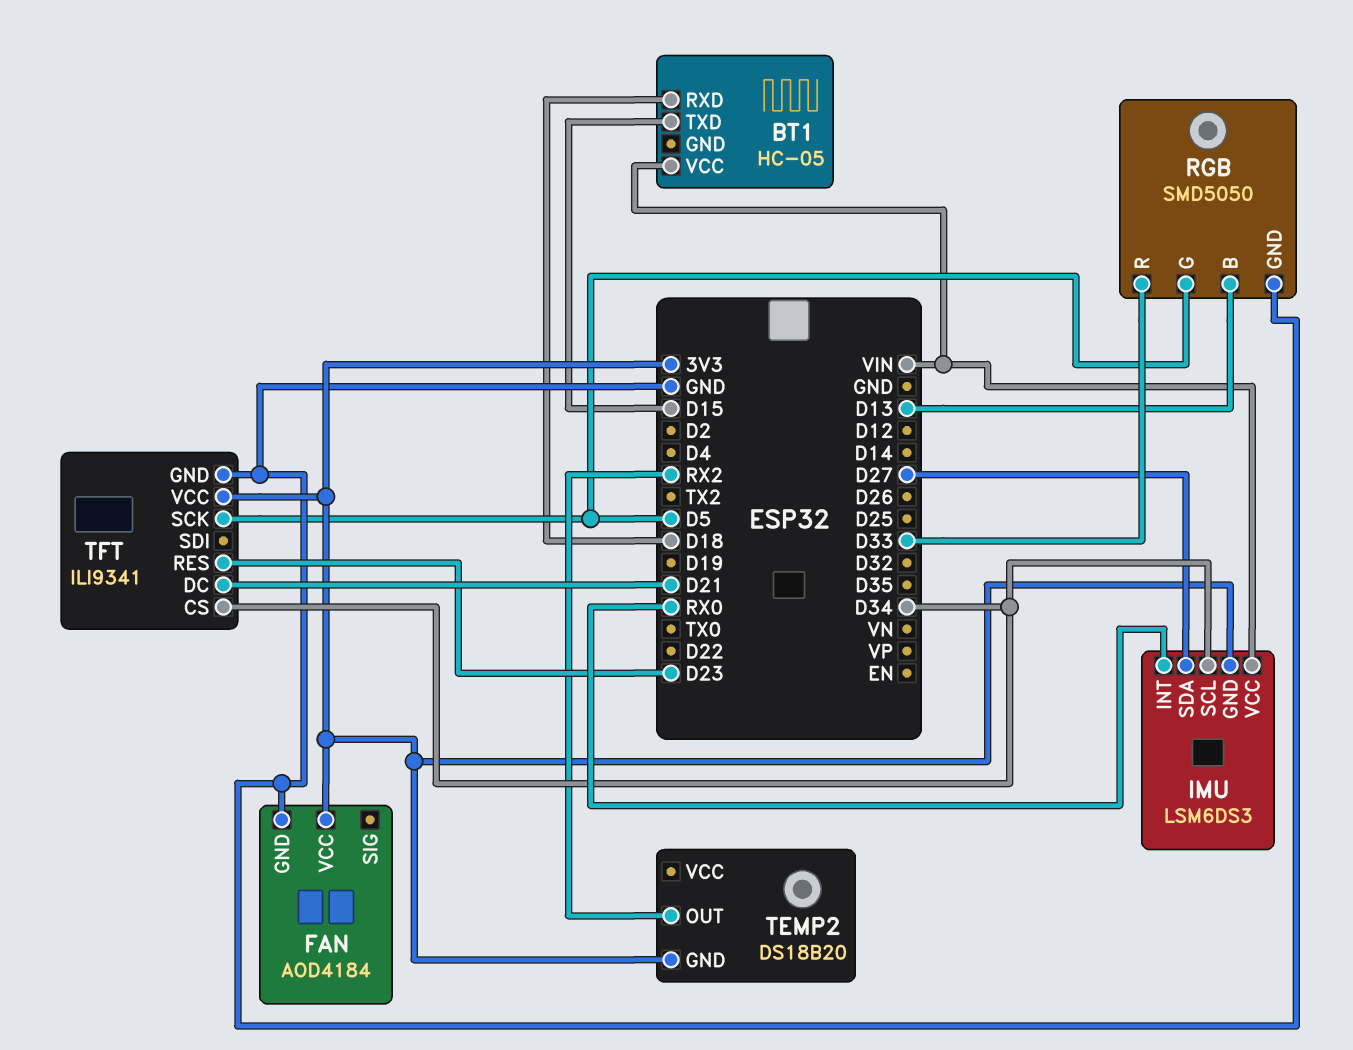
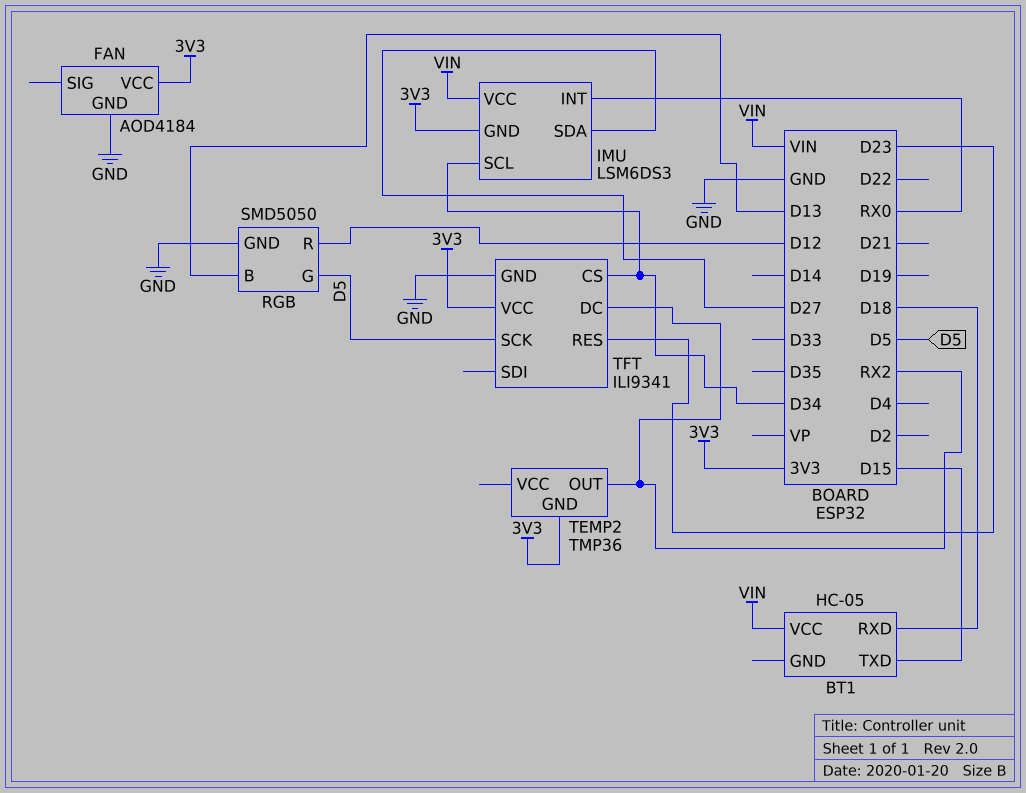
RGB pin R: D33 -> D12
TEMP2: DS18B20 -> TMP36
TFT pin DC: D21 -> RX2

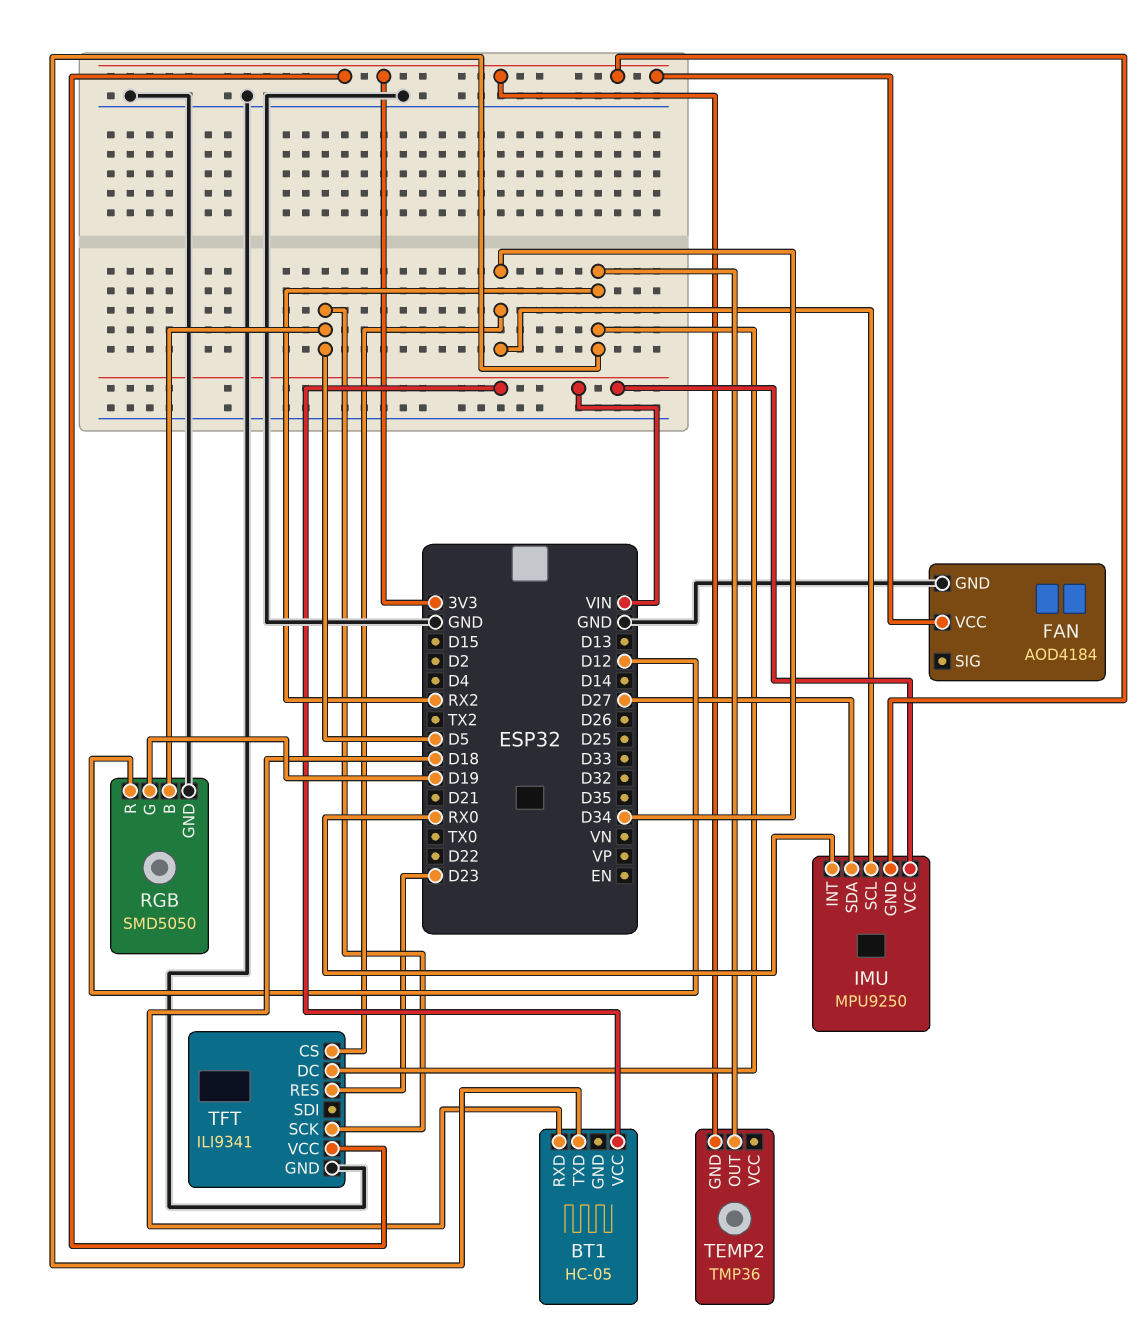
BT1 pin TXD: D15 -> RX2
IMU: LSM6DS3 -> MPU9250
RGB pin B: D13 -> D5
RGB pin G: D5 -> D19

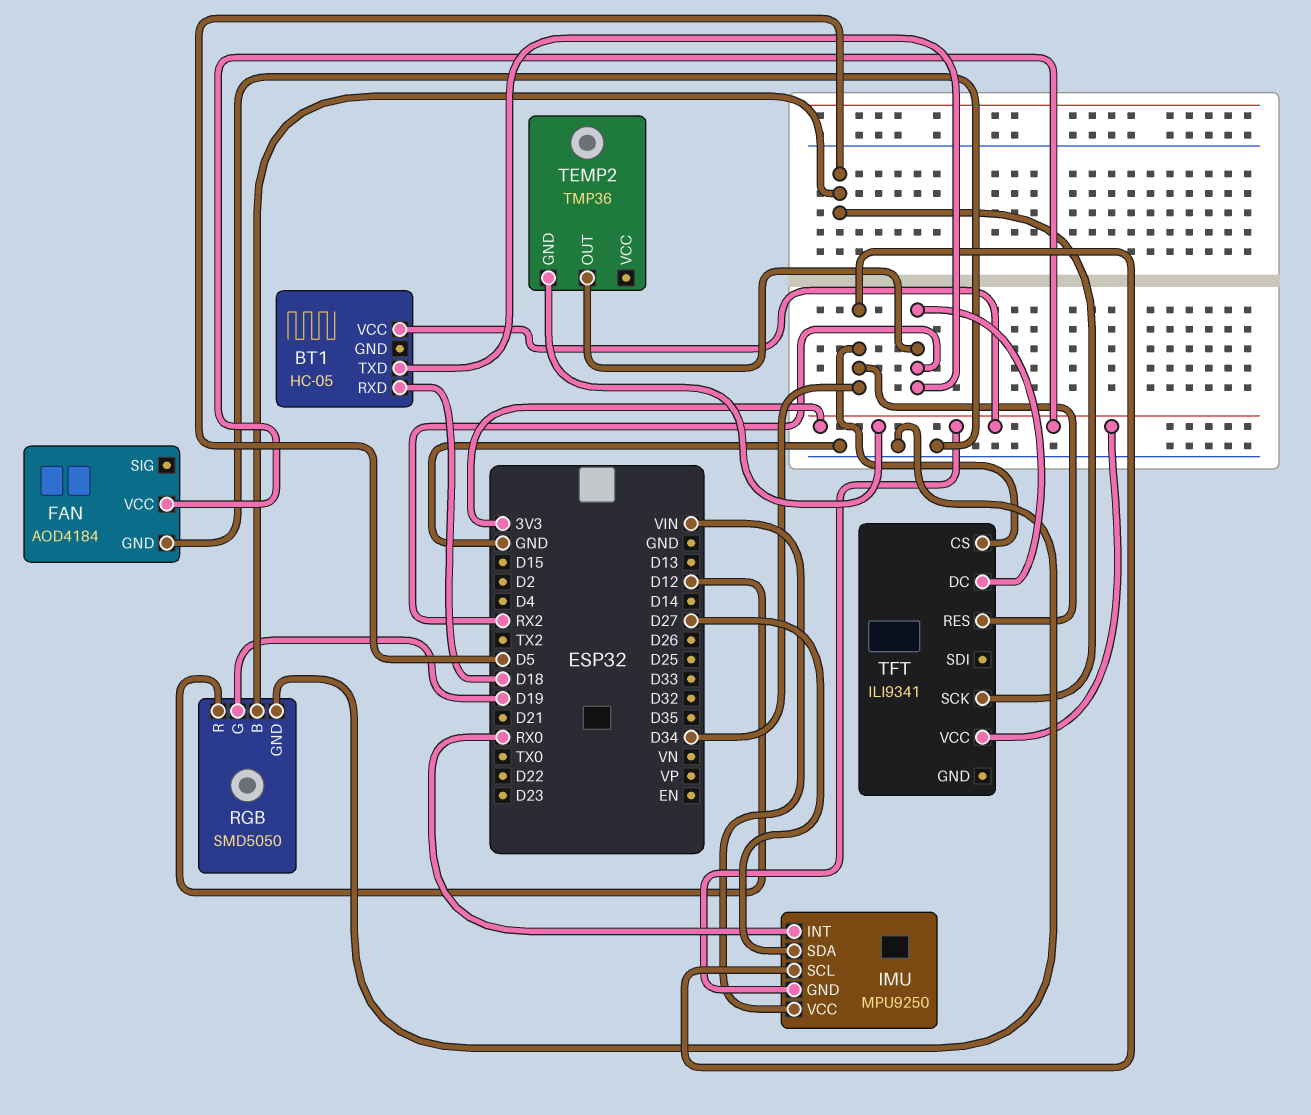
BT1 pin VCC: VIN -> 3V3
TFT pin GND: GND -> none
TFT pin RES: D23 -> D34

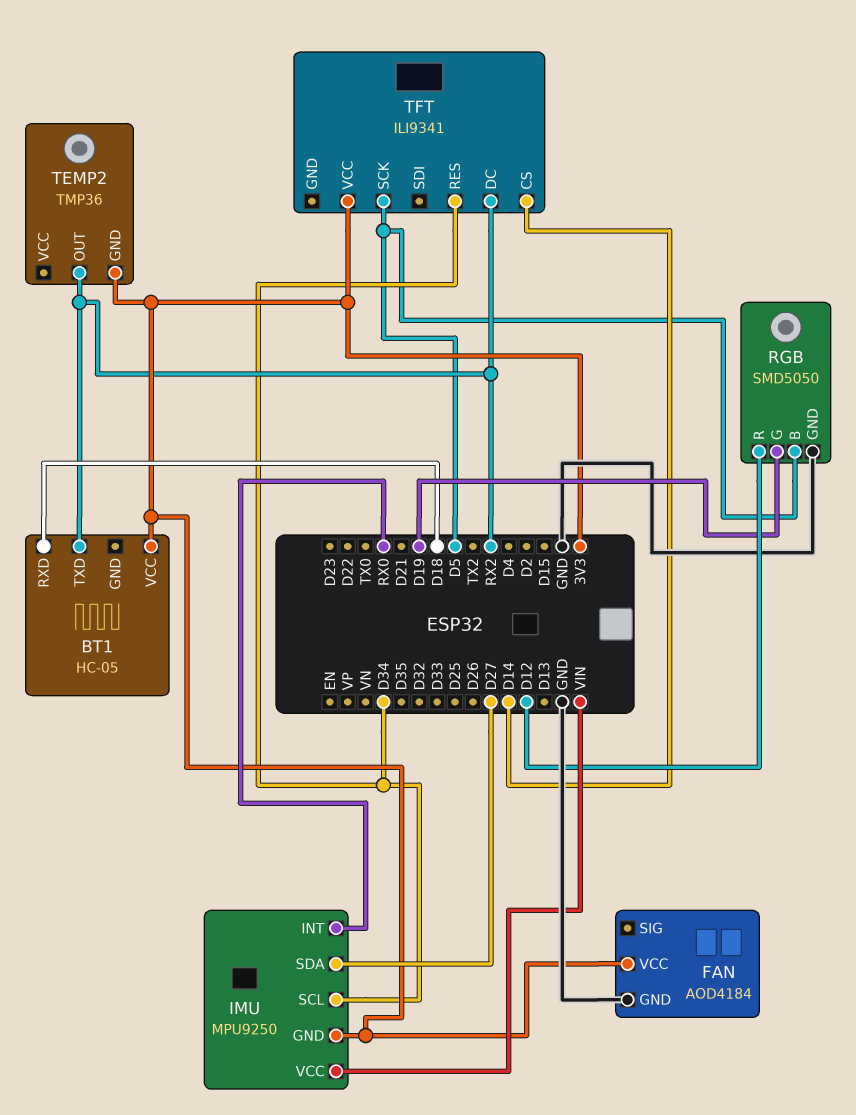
TFT pin CS: D34 -> D14

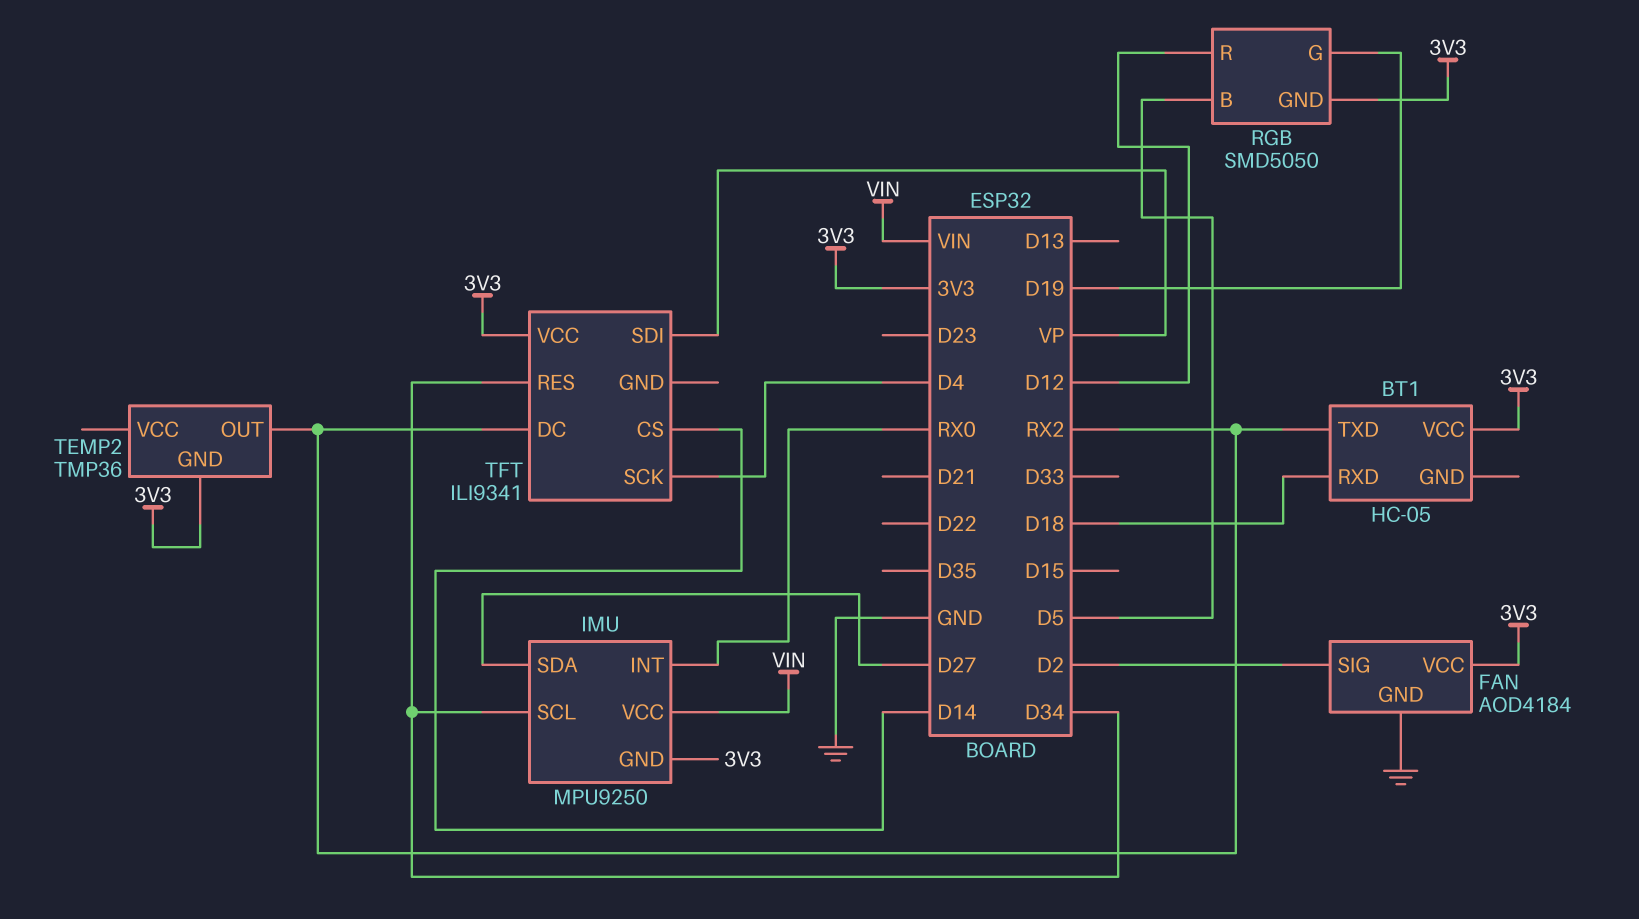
FAN pin SIG: none -> D2
RGB pin GND: GND -> 3V3
TFT pin SCK: D5 -> D4
TFT pin SDI: none -> VP

